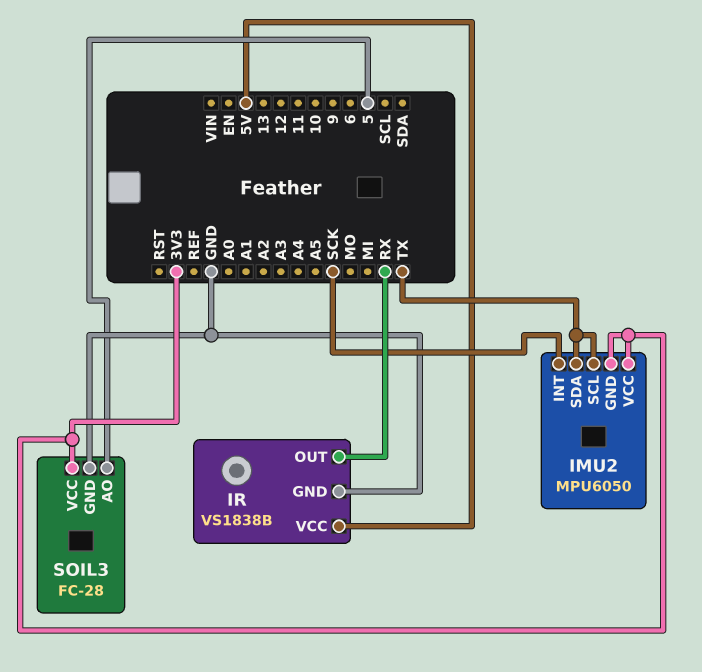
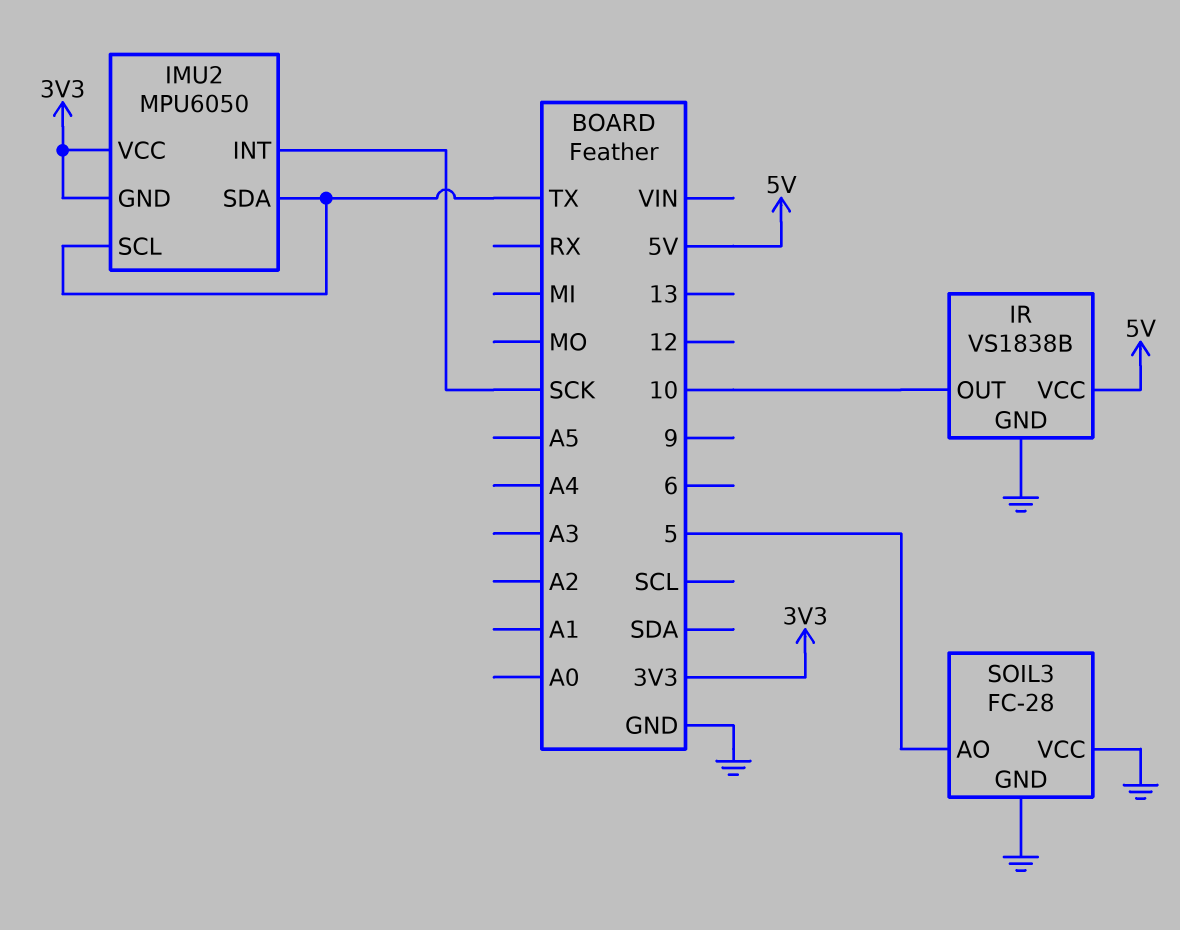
IR pin OUT: RX -> 10
SOIL3 pin VCC: 3V3 -> GND

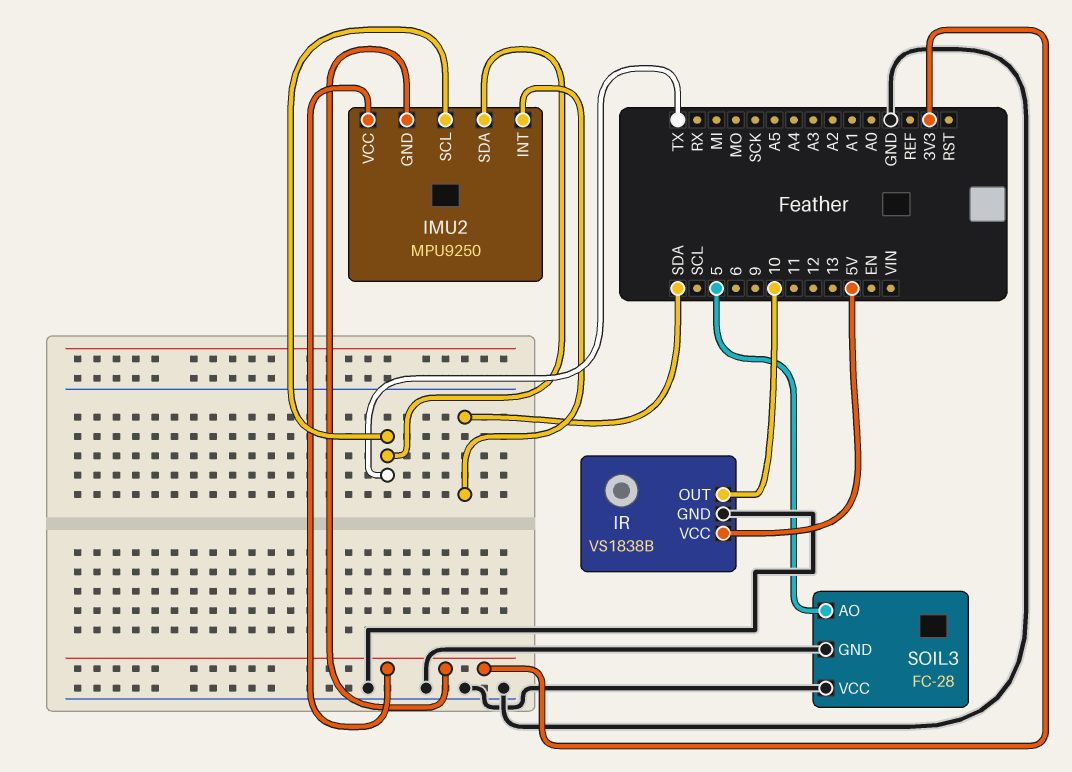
IMU2: MPU6050 -> MPU9250
IMU2 pin INT: SCK -> SDA

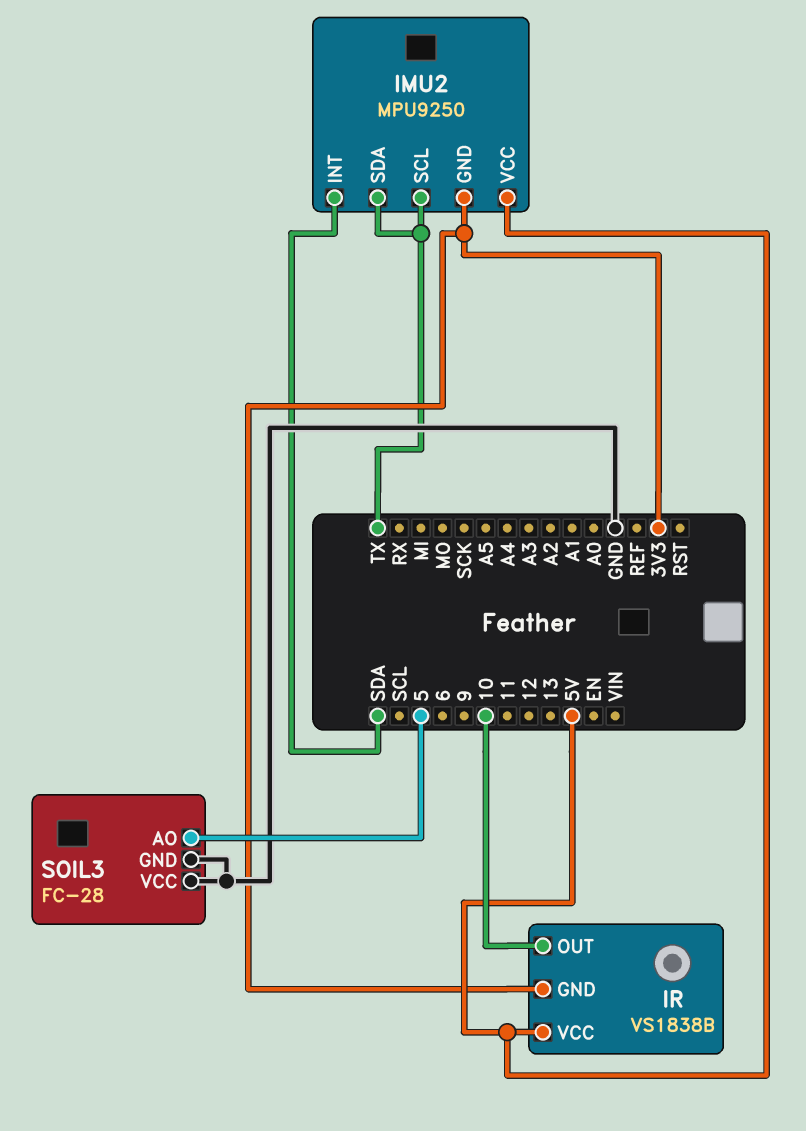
IMU2 pin VCC: 3V3 -> 5V
IR pin GND: GND -> 3V3

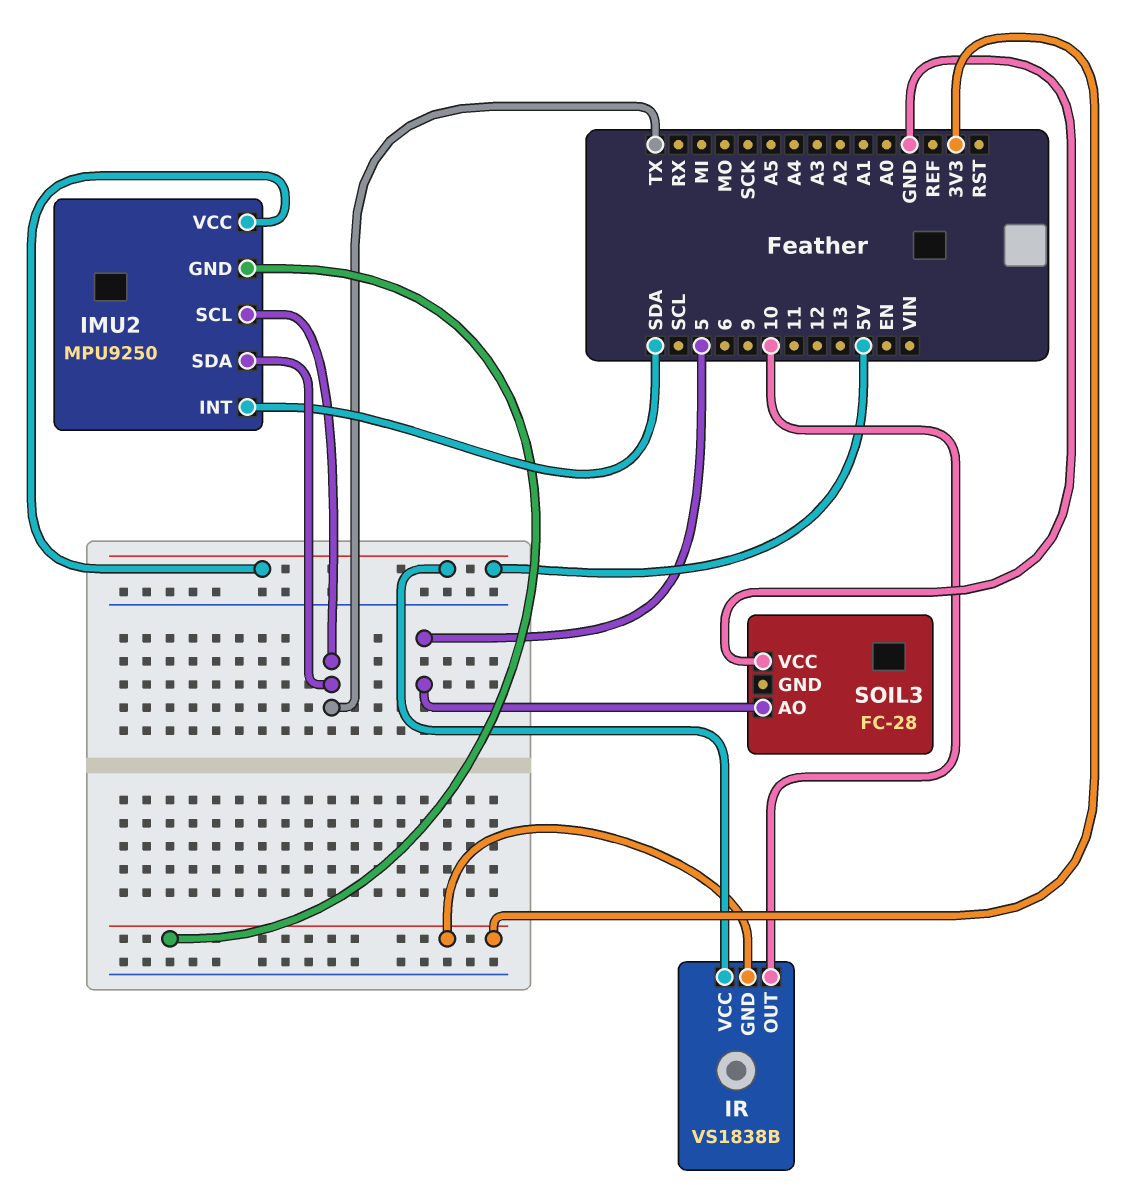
SOIL3 pin GND: GND -> none

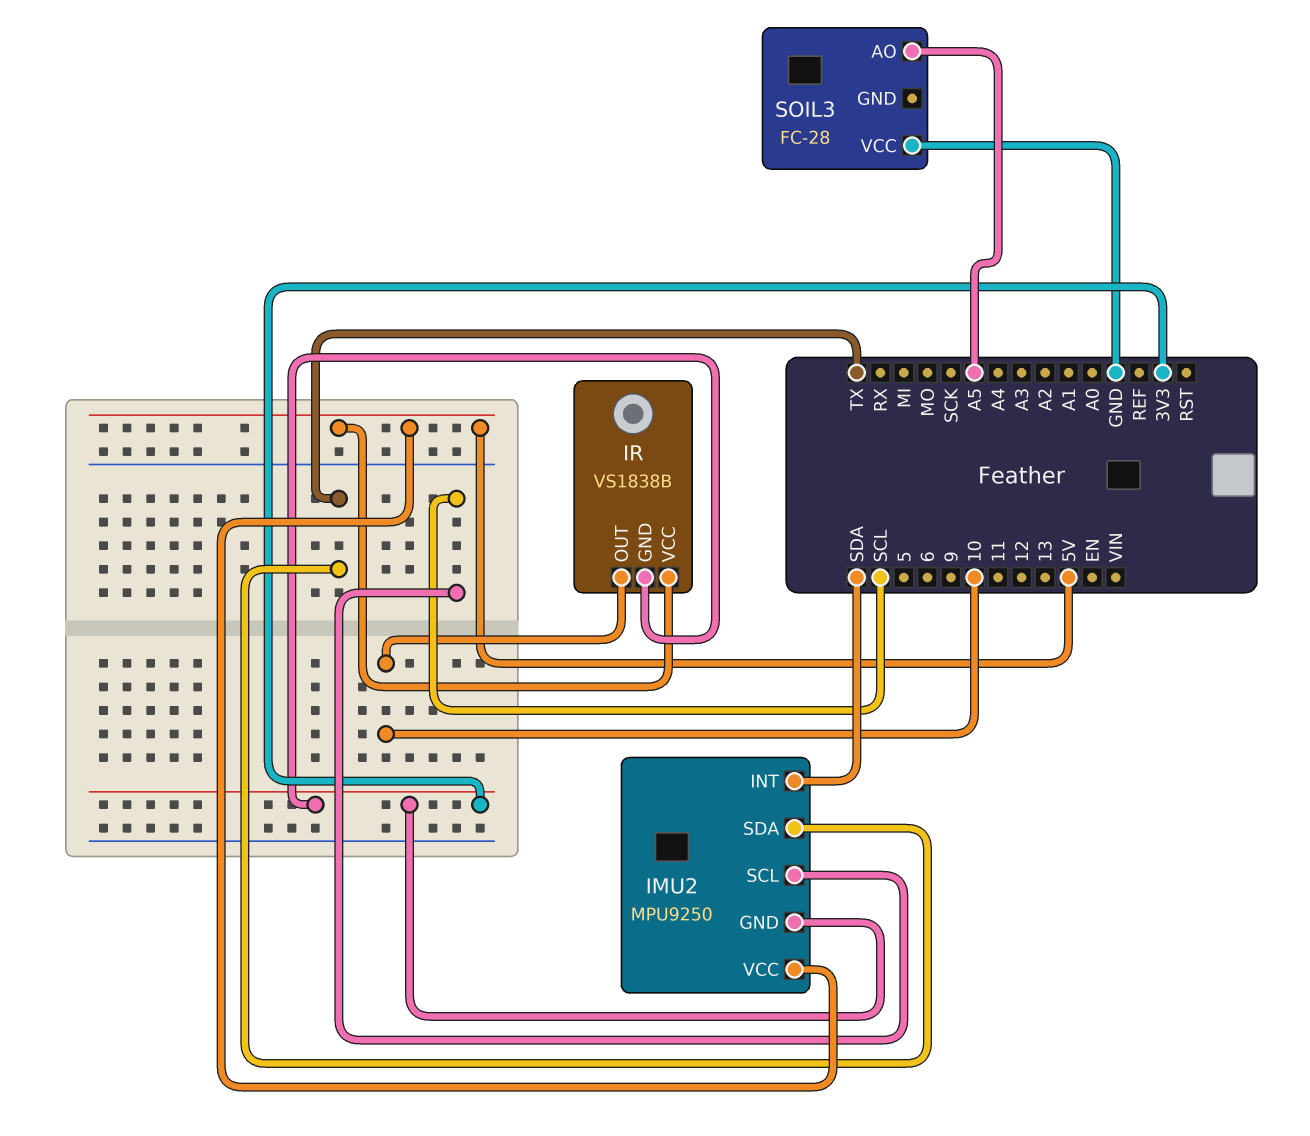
IMU2 pin SCL: TX -> SCL
SOIL3 pin AO: 5 -> A5

